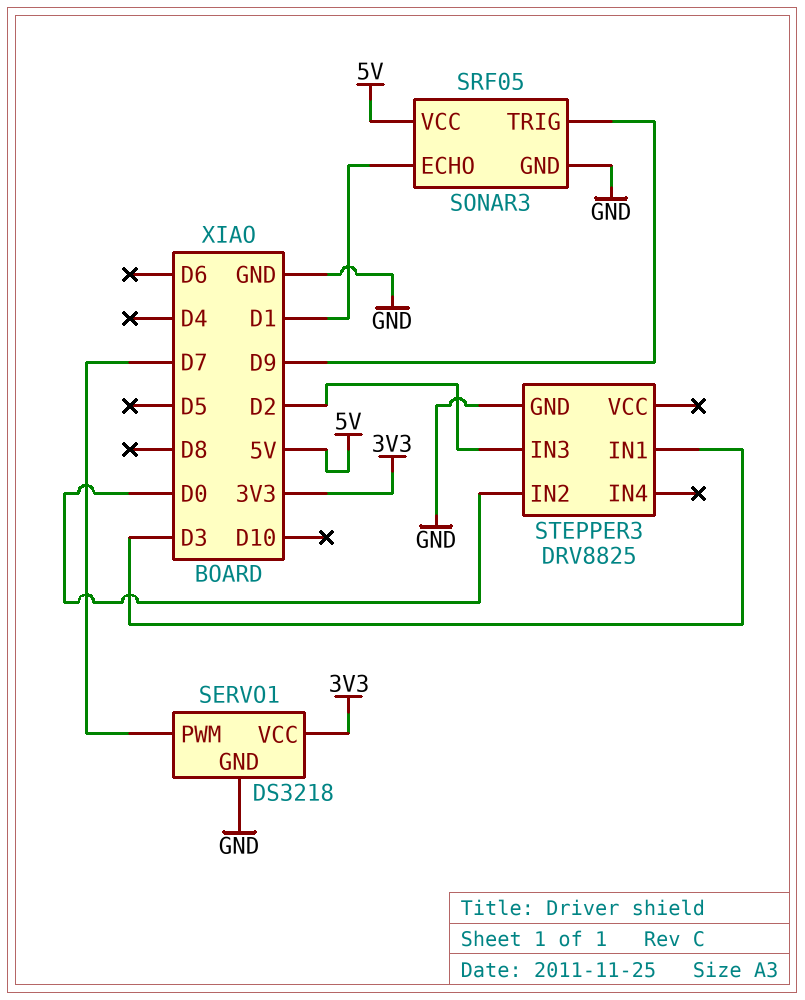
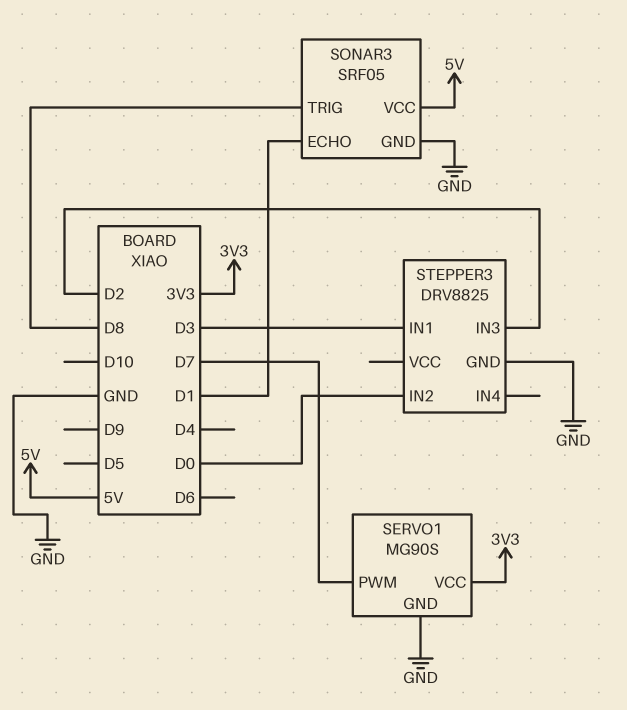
SERVO1: DS3218 -> MG90S
SONAR3 pin TRIG: D9 -> D8

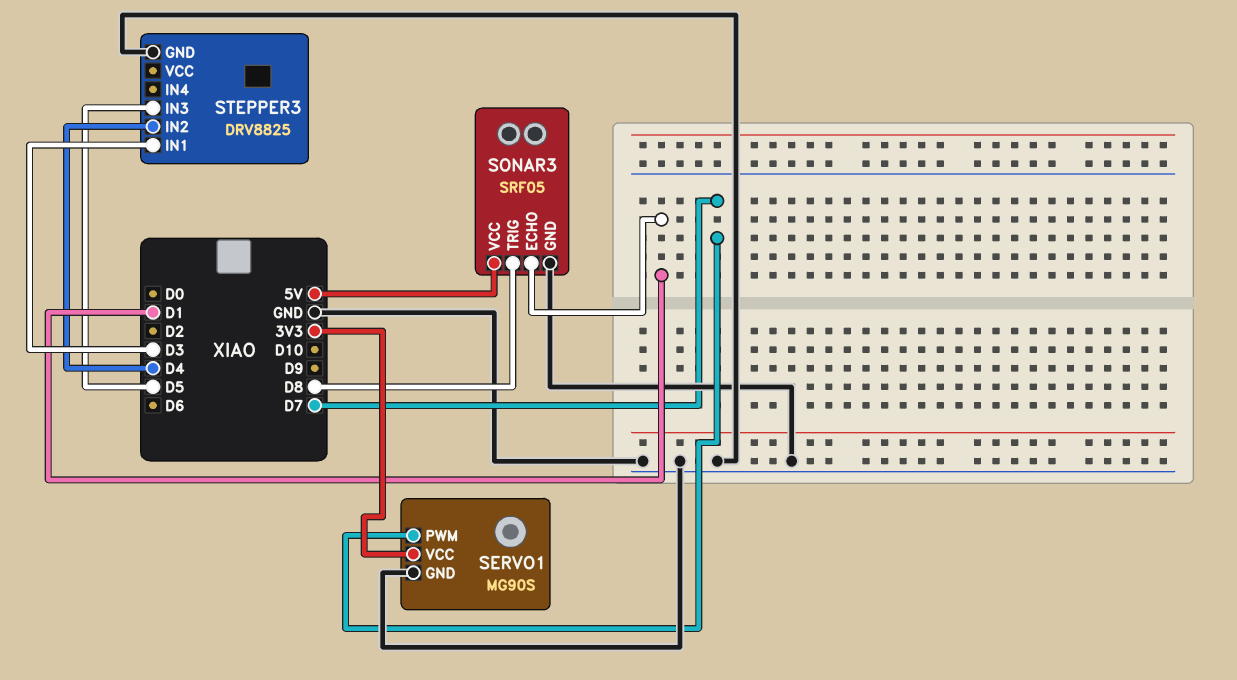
STEPPER3 pin IN2: D0 -> D4
STEPPER3 pin IN3: D2 -> D5

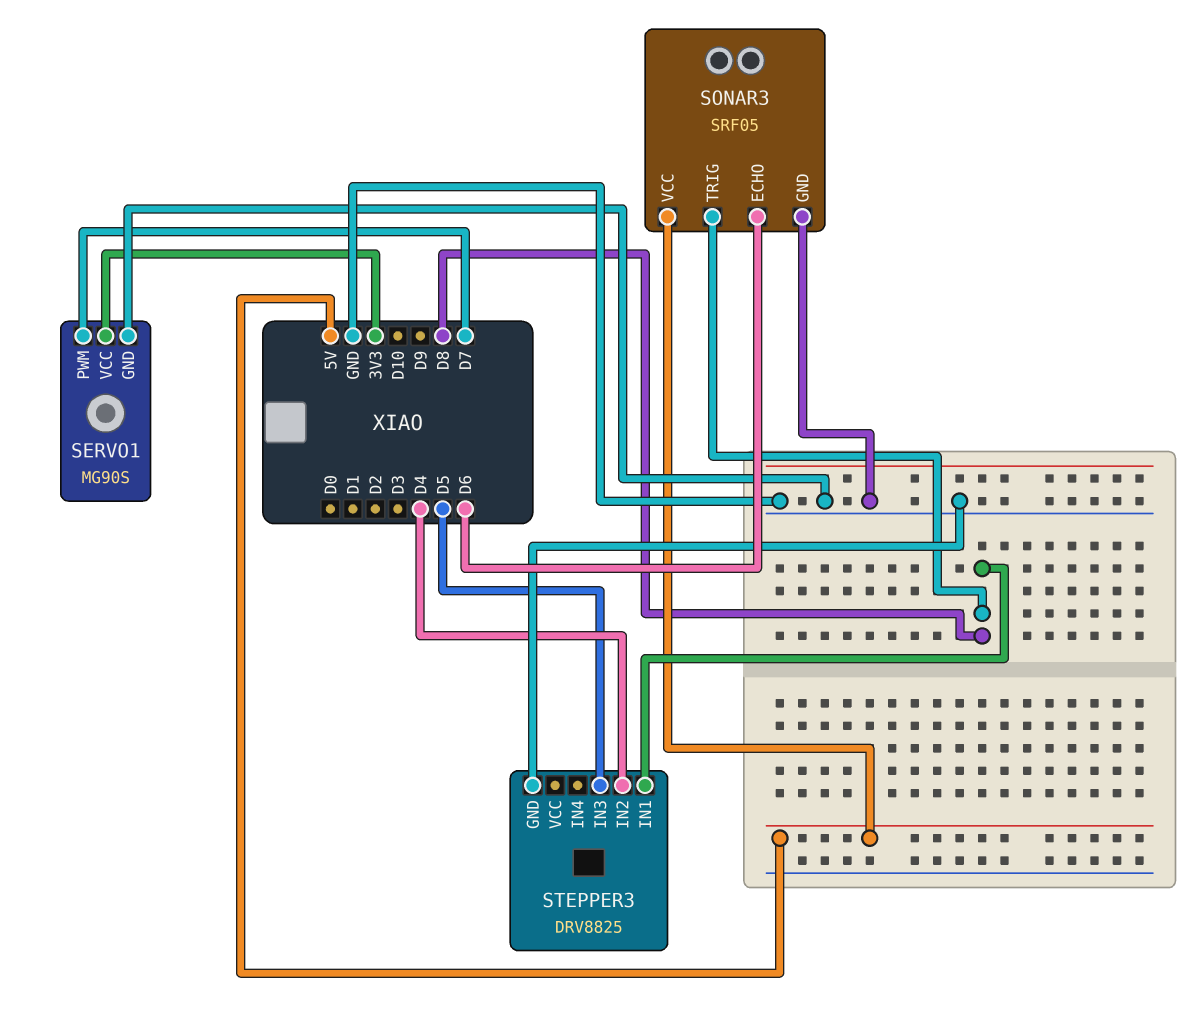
SONAR3 pin ECHO: D1 -> D6
STEPPER3 pin IN1: D3 -> D8

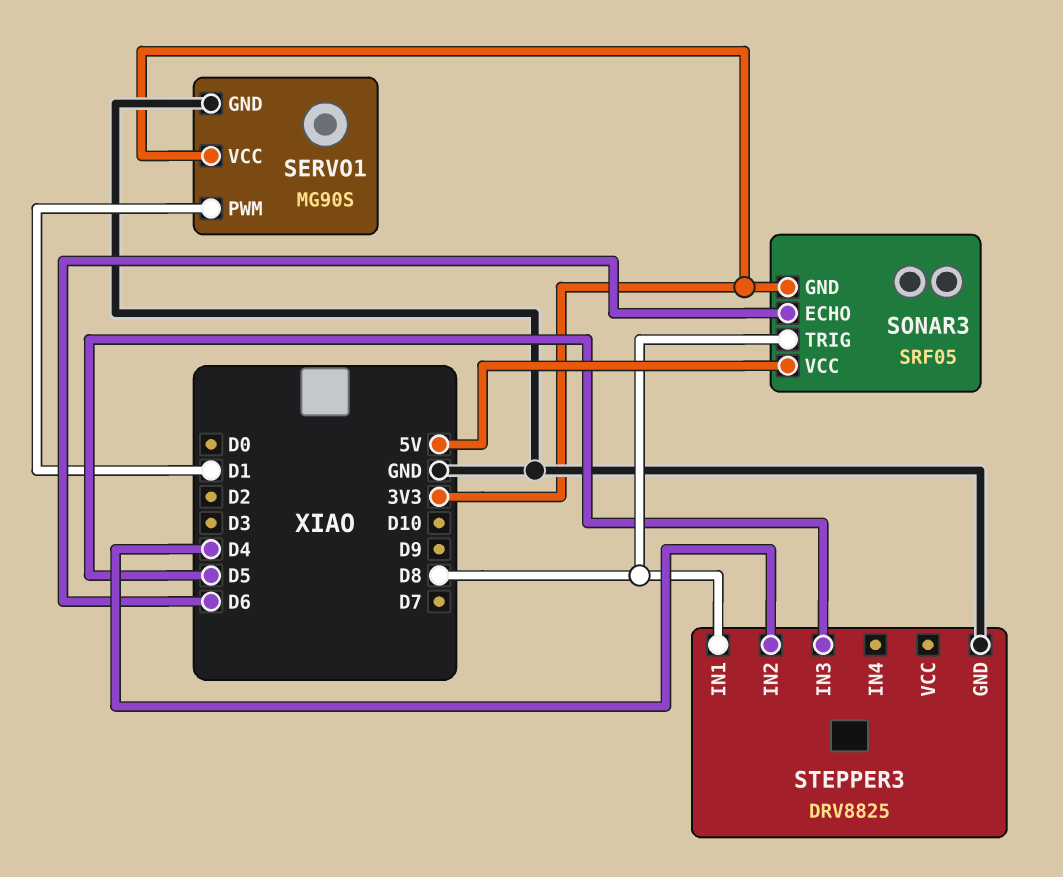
SERVO1 pin PWM: D7 -> D1
SONAR3 pin GND: GND -> 3V3

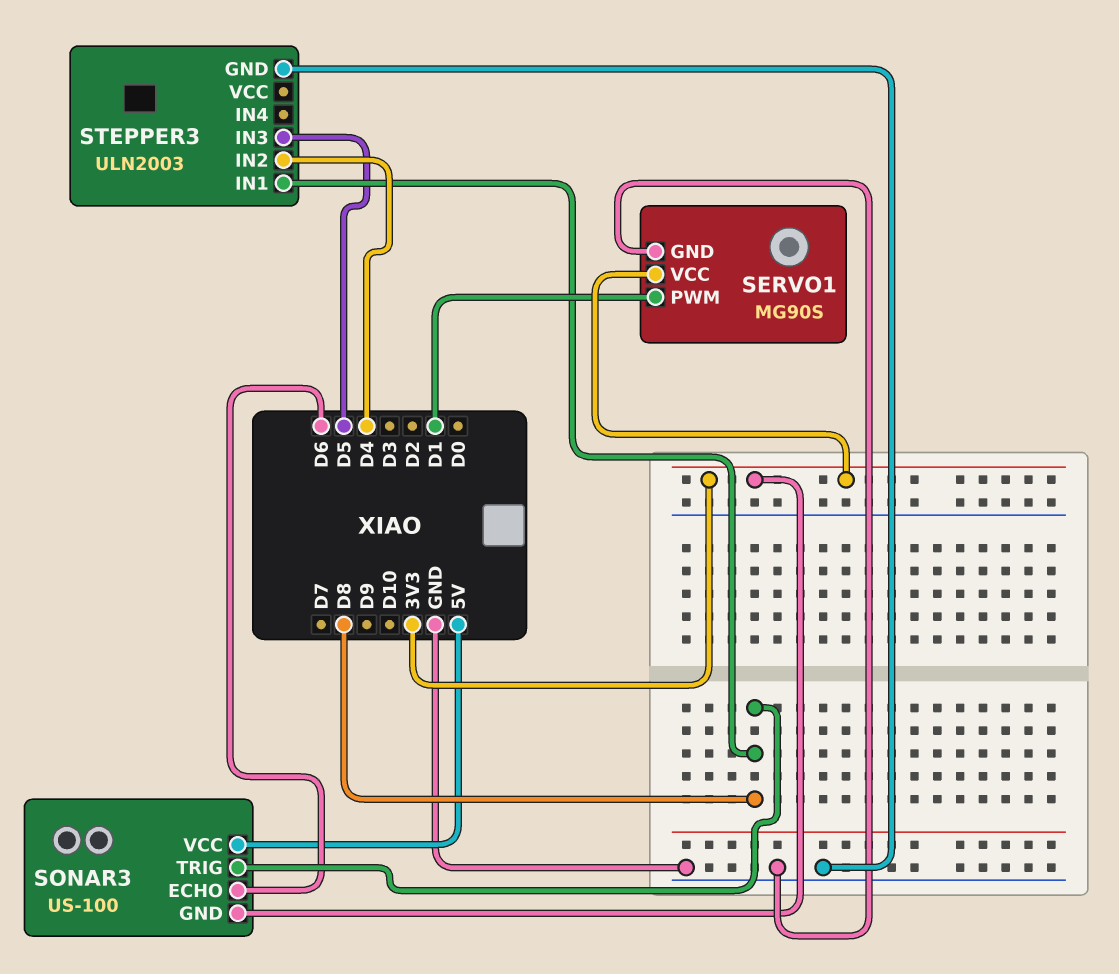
SONAR3: SRF05 -> US-100
STEPPER3: DRV8825 -> ULN2003

